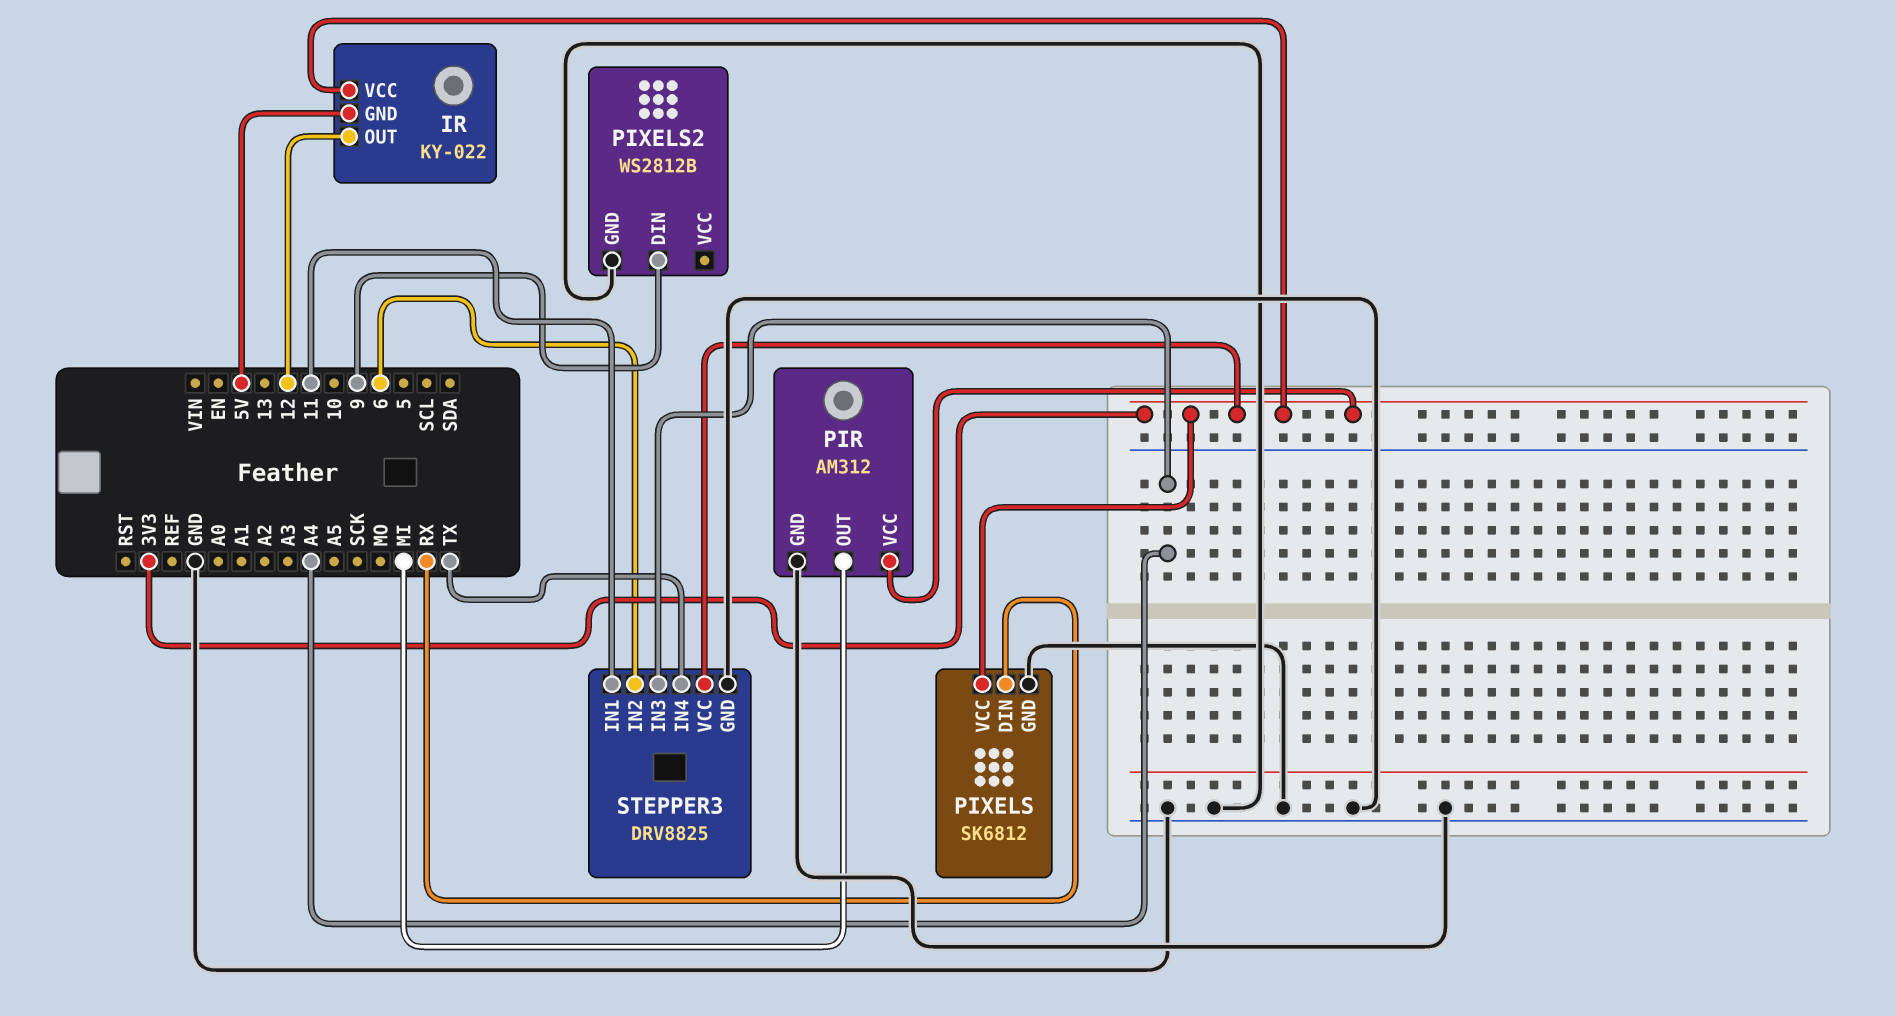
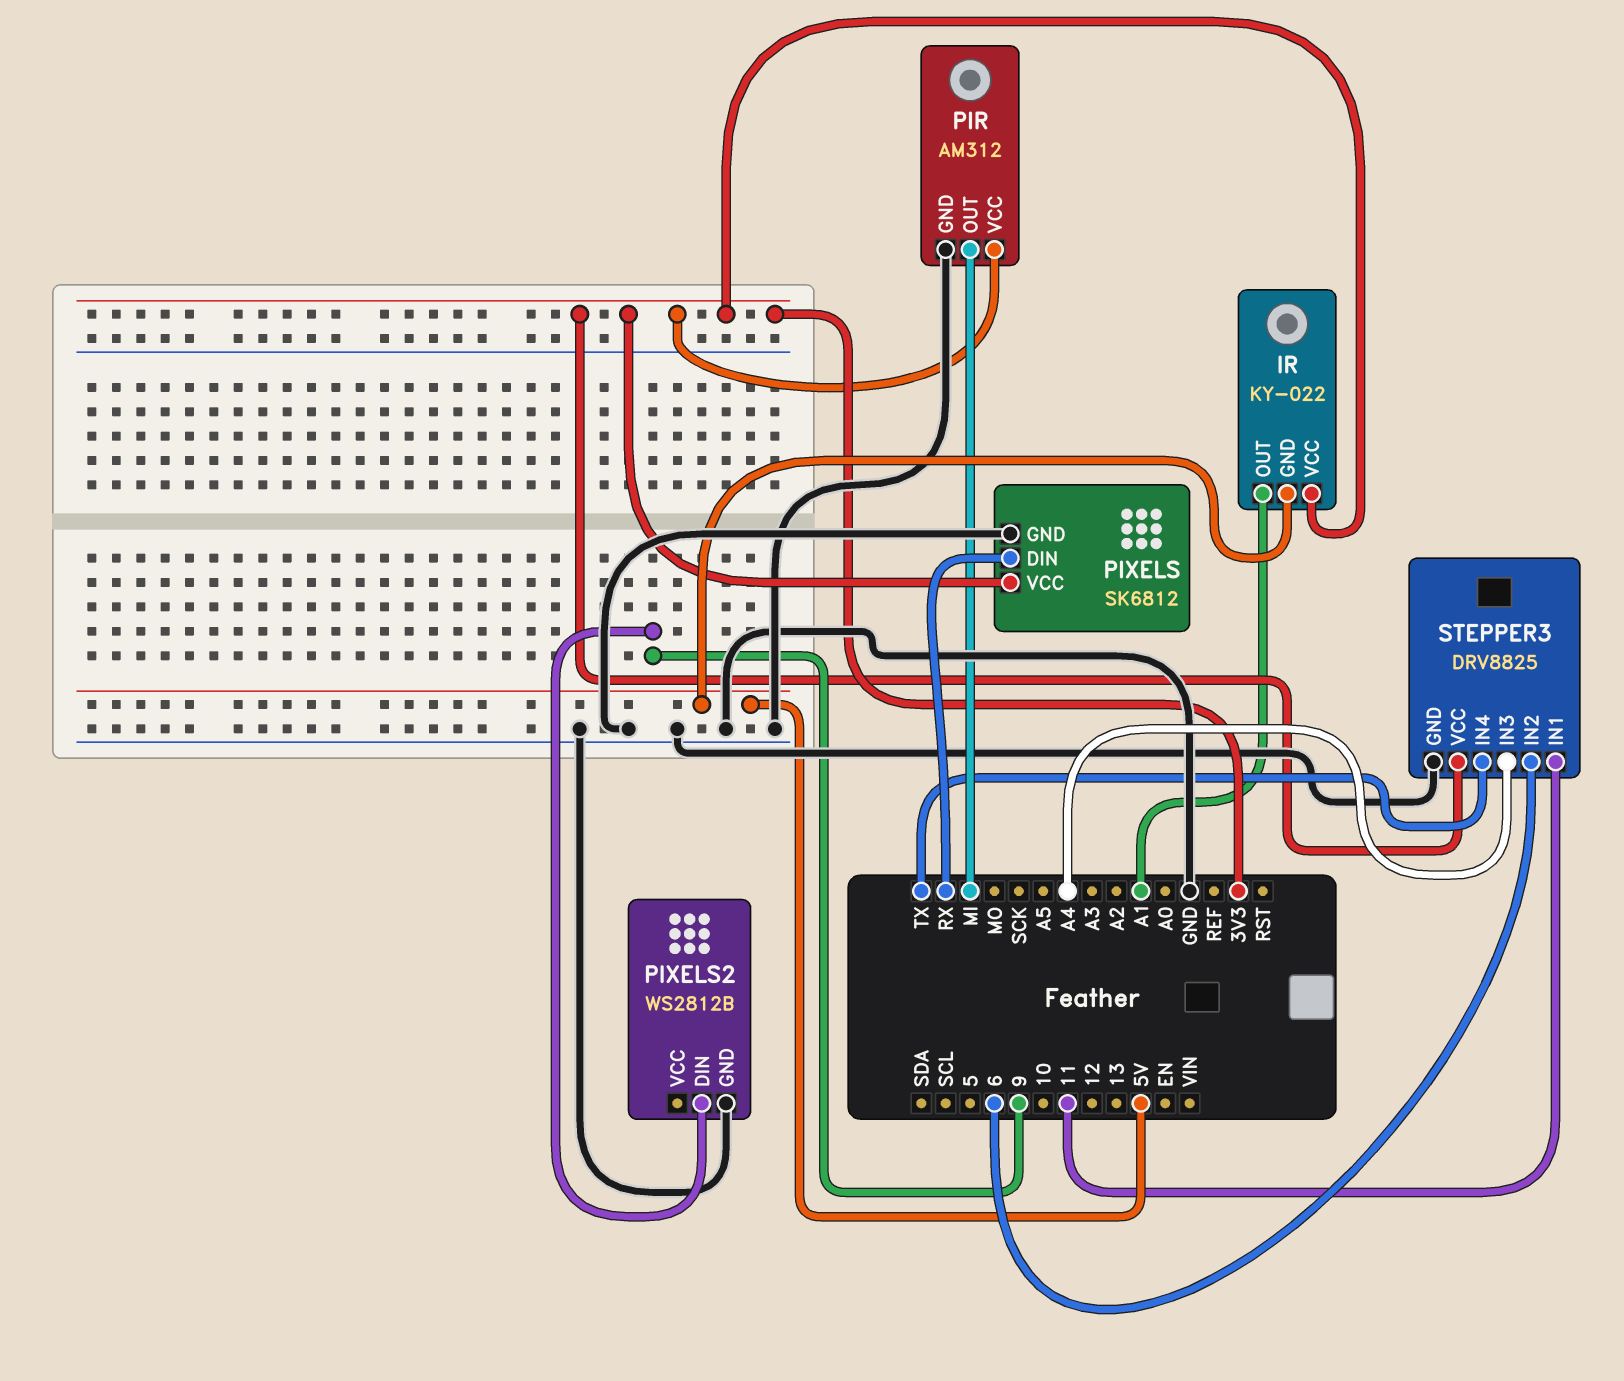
IR pin OUT: 12 -> A1

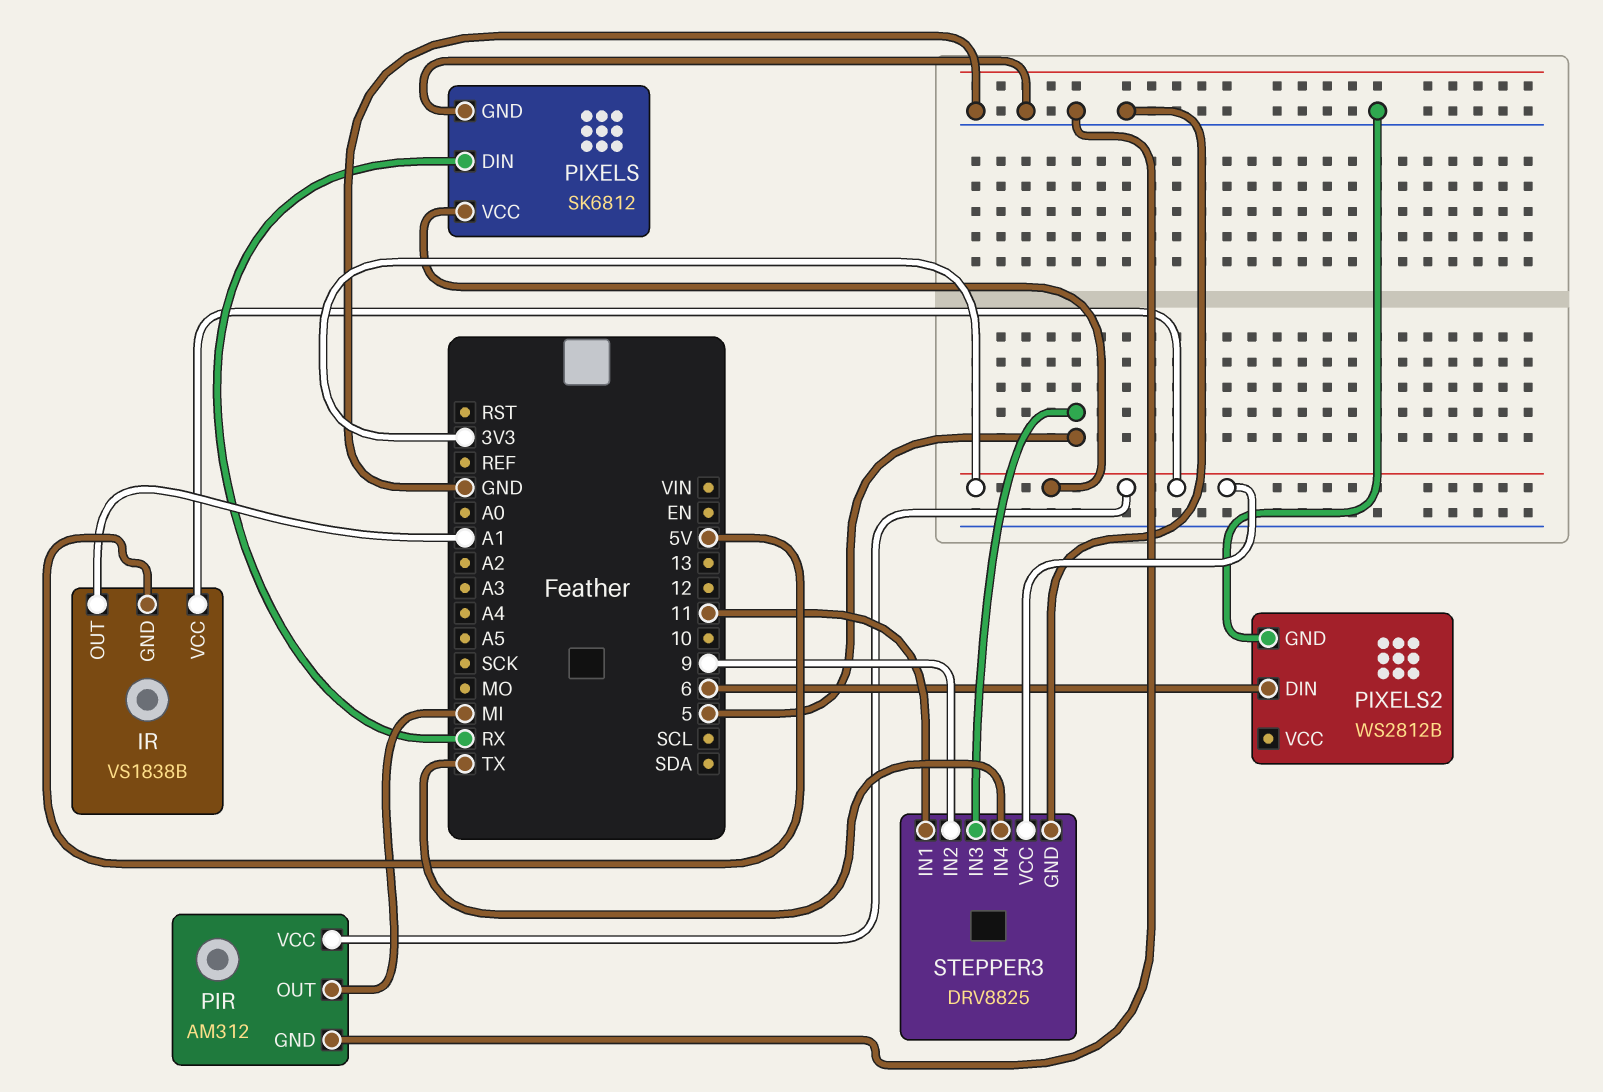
IR: KY-022 -> VS1838B
PIXELS2 pin DIN: 9 -> 6
STEPPER3 pin IN2: 6 -> 9
STEPPER3 pin IN3: A4 -> 5

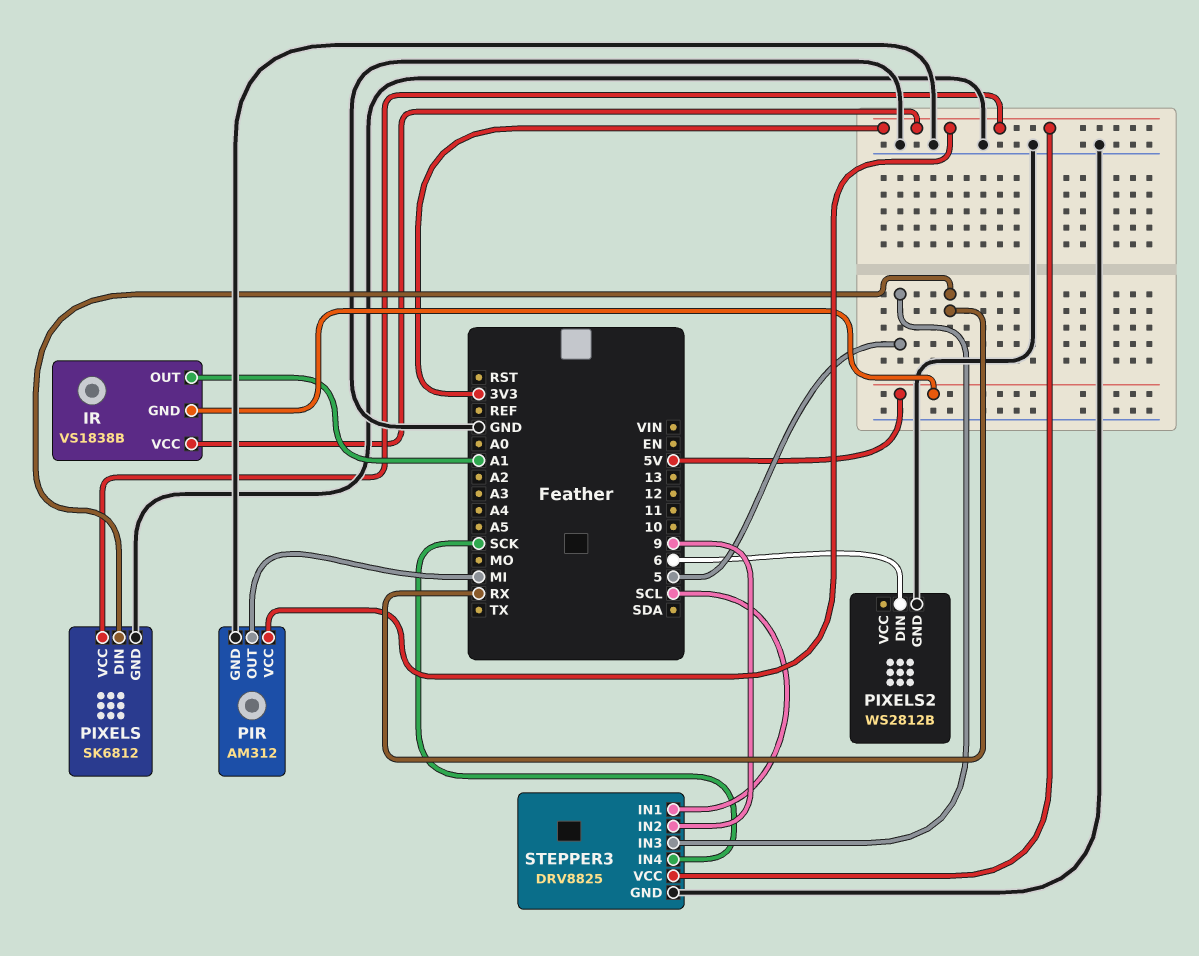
STEPPER3 pin IN1: 11 -> SCL
STEPPER3 pin IN4: TX -> SCK

